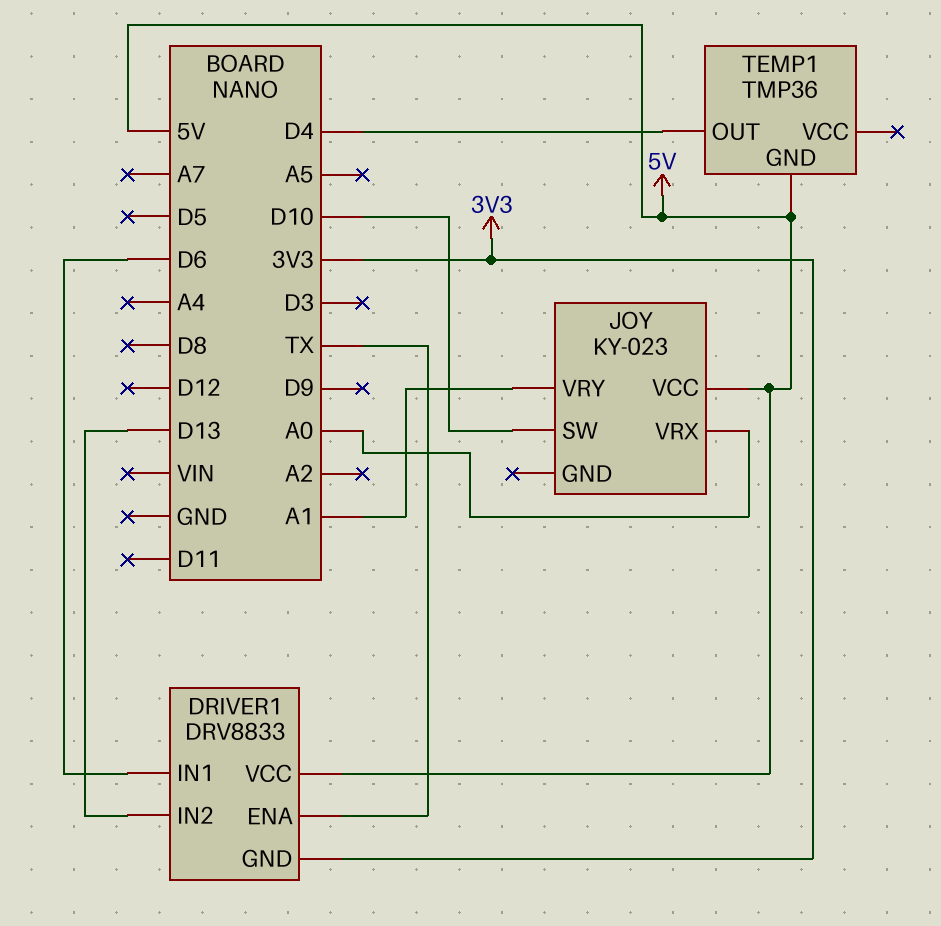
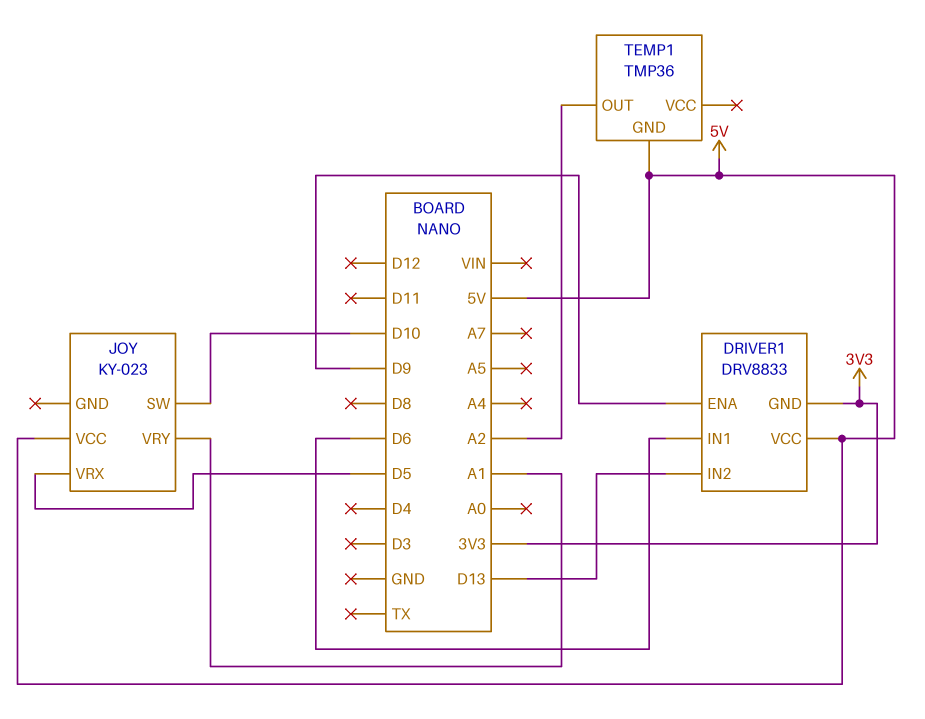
DRIVER1 pin ENA: TX -> D9
JOY pin VRX: A0 -> D5
TEMP1 pin OUT: D4 -> A2

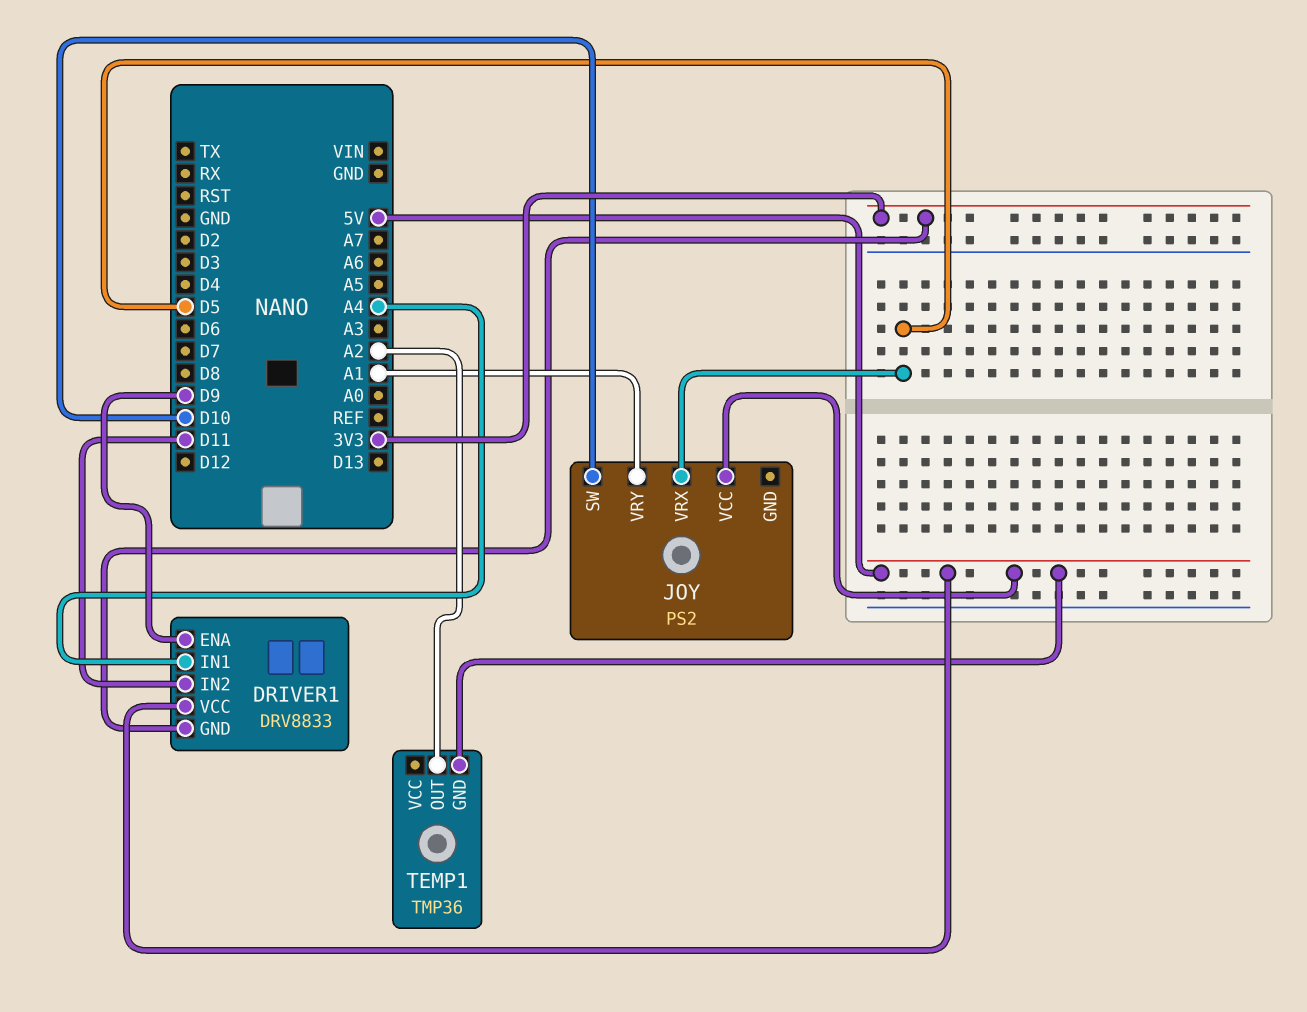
DRIVER1 pin IN1: D6 -> A4
DRIVER1 pin IN2: D13 -> D11
JOY: KY-023 -> PS2

